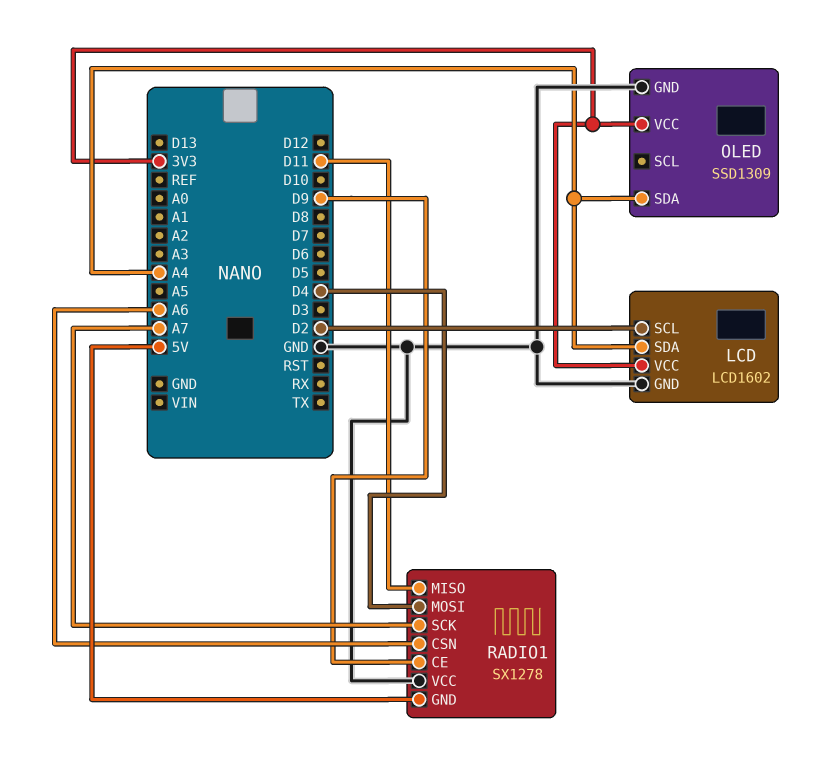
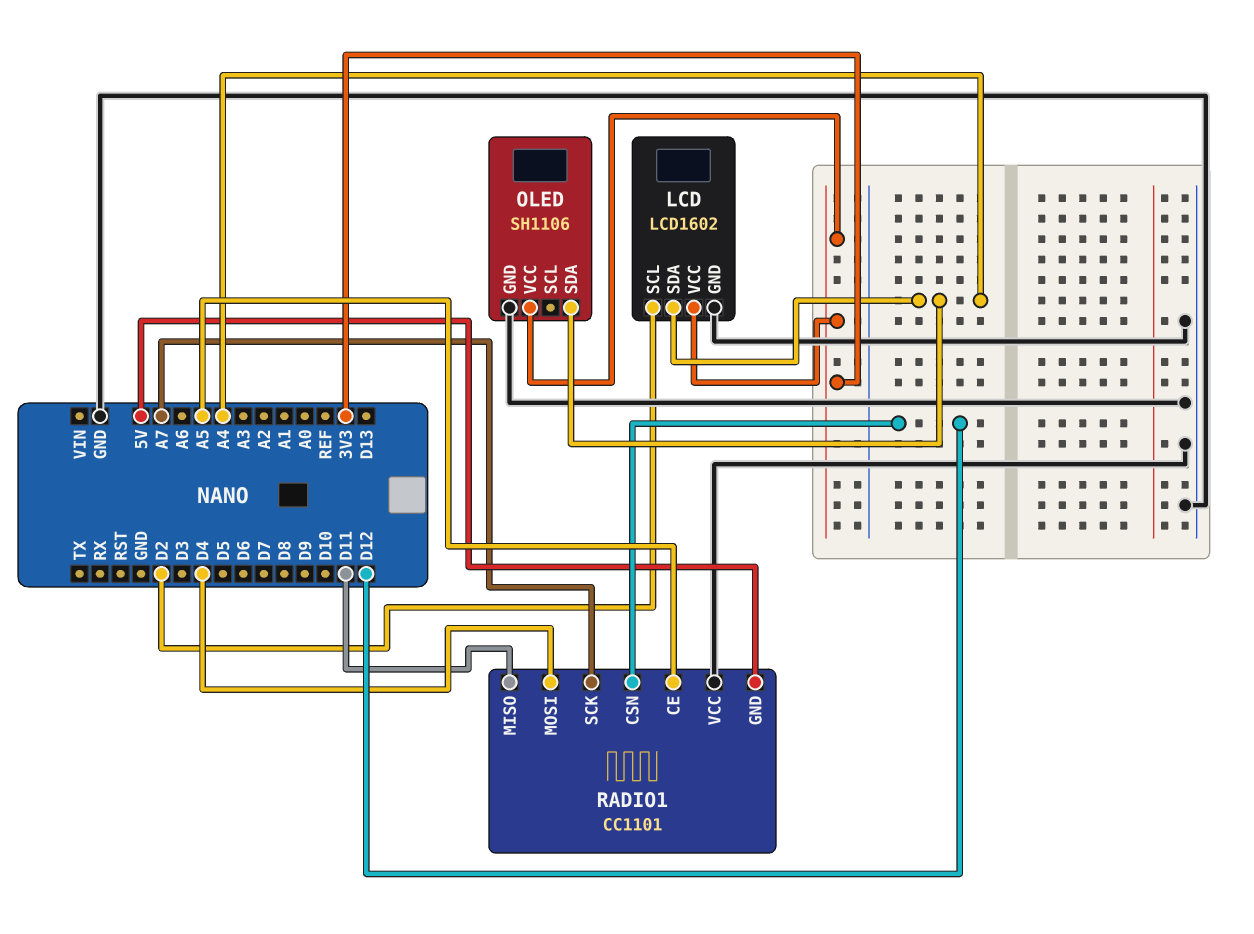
OLED: SSD1309 -> SH1106
RADIO1: SX1278 -> CC1101
RADIO1 pin CE: D9 -> A5
RADIO1 pin CSN: A6 -> D12

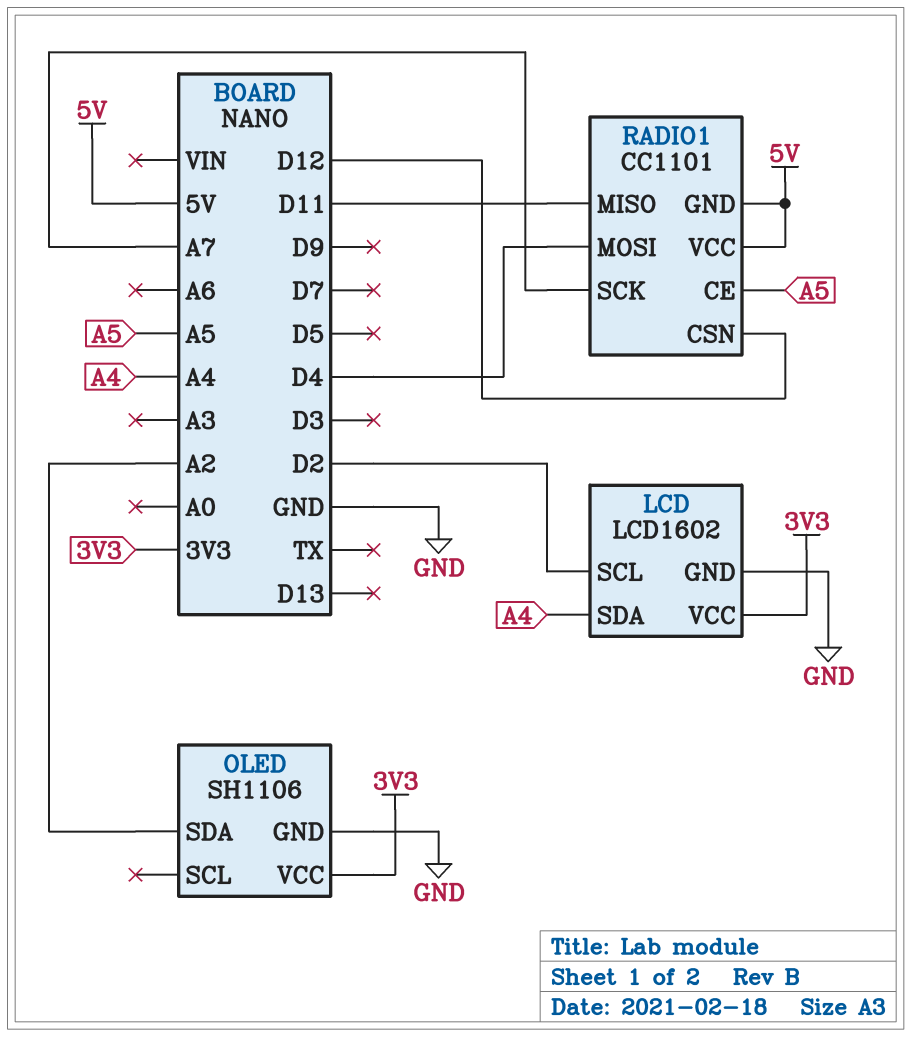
OLED pin SDA: A4 -> A2
RADIO1 pin VCC: GND -> 5V

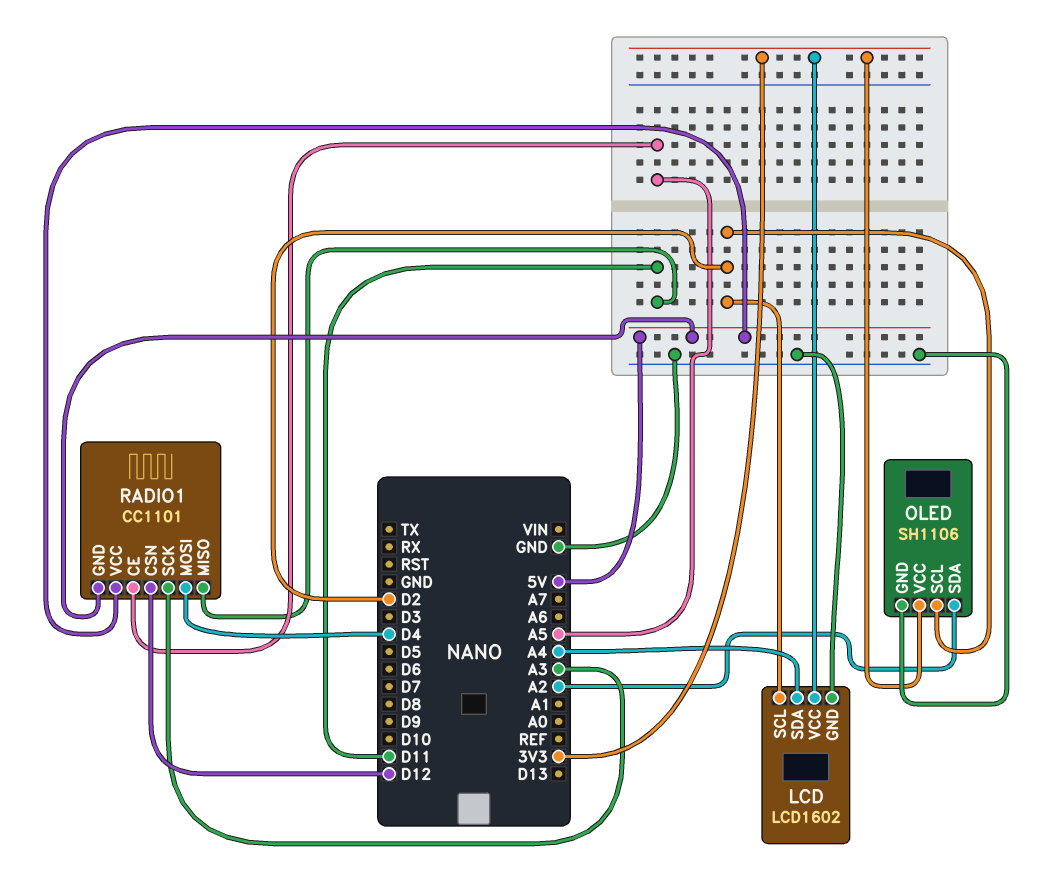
OLED pin SCL: none -> D2
RADIO1 pin SCK: A7 -> A3

